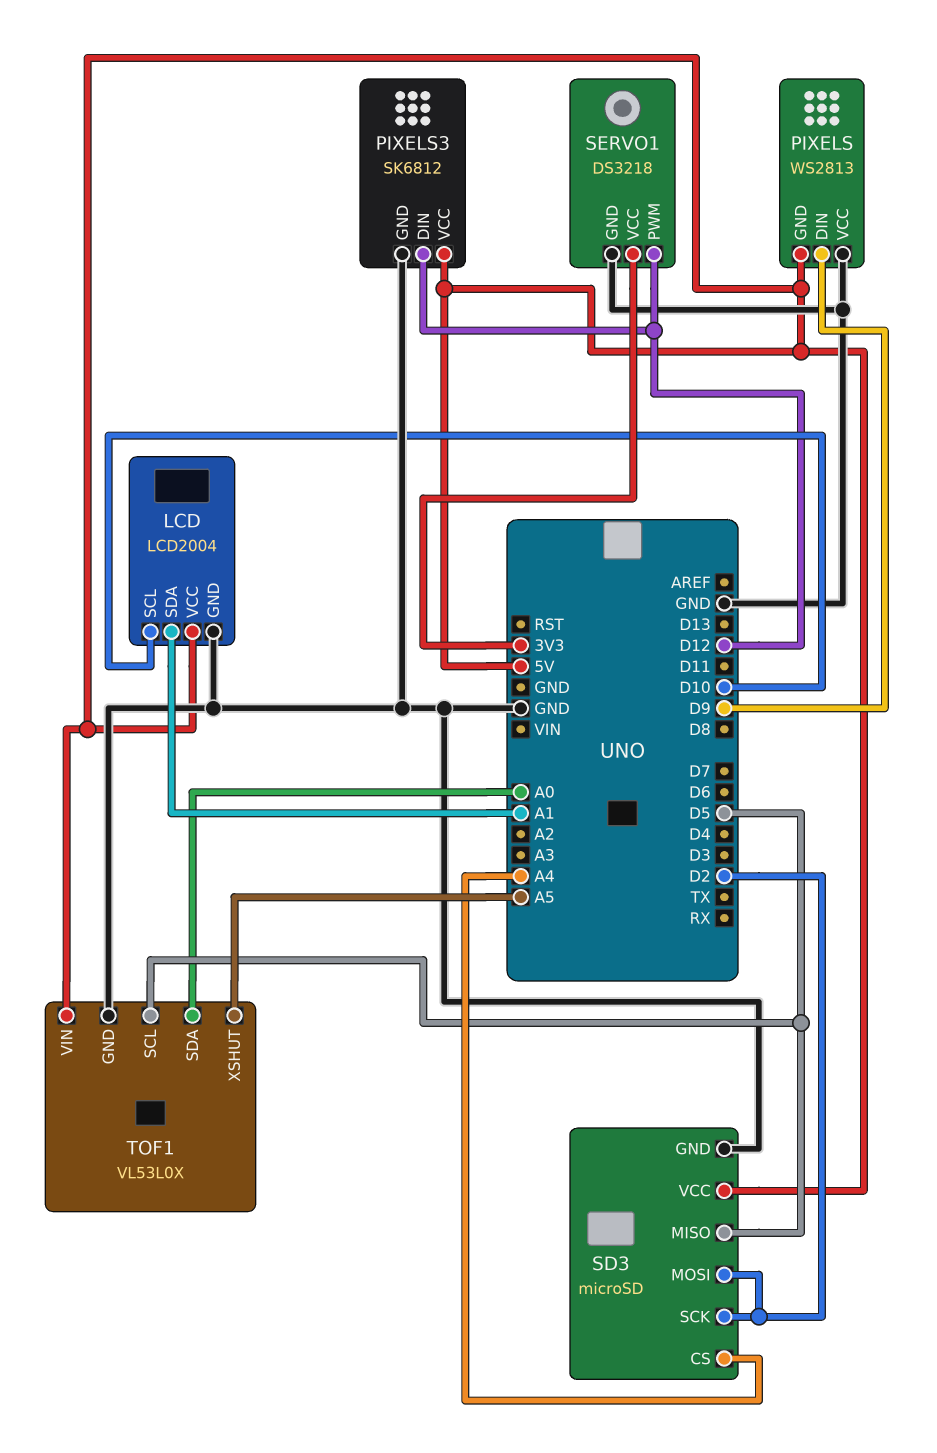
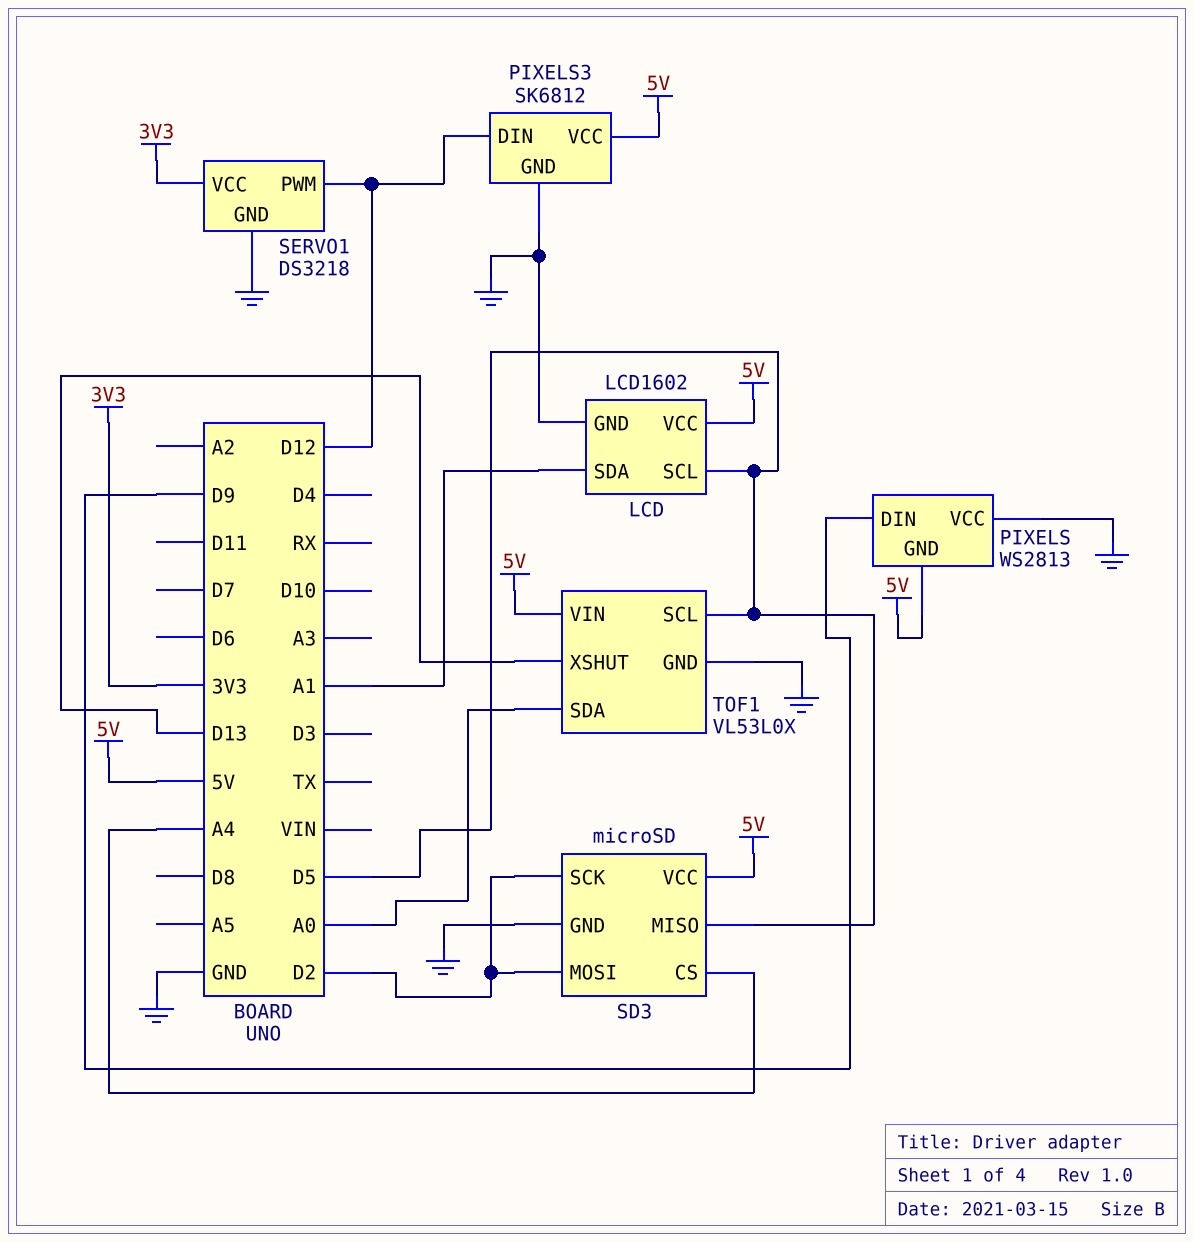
LCD: LCD2004 -> LCD1602
LCD pin SCL: D10 -> D5
TOF1 pin XSHUT: A5 -> D13

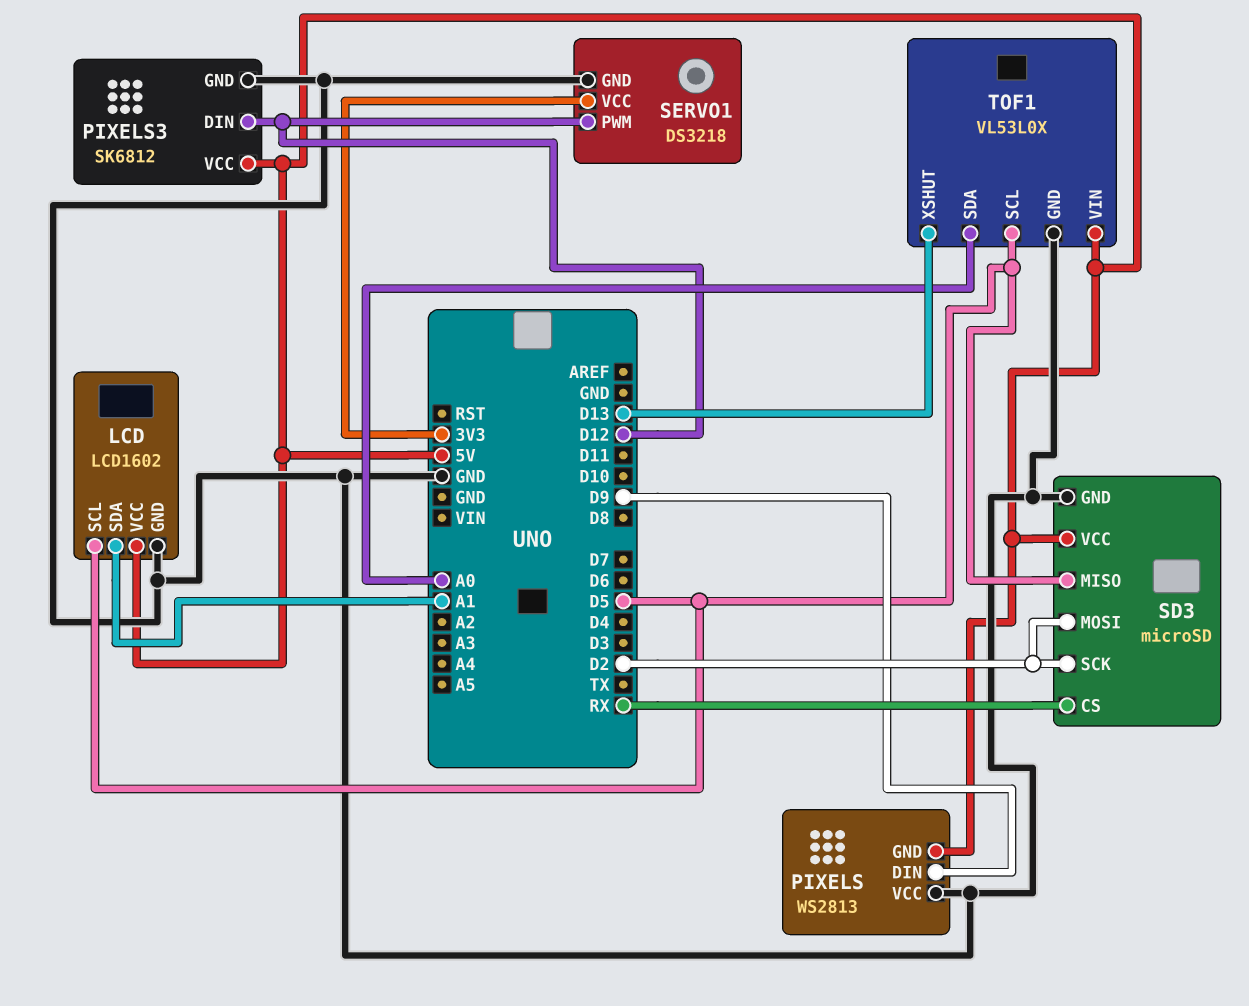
SD3 pin CS: A4 -> RX

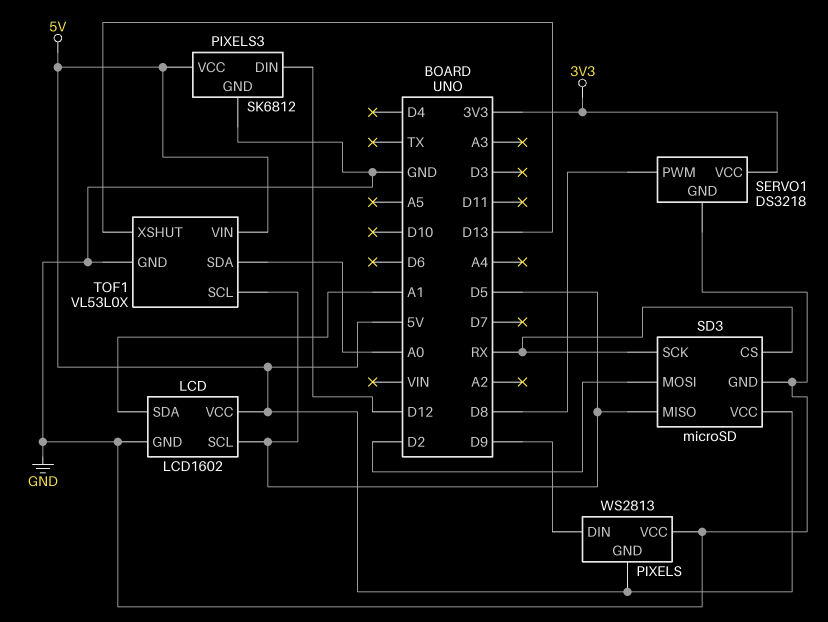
SD3 pin SCK: D2 -> RX
SERVO1 pin PWM: D12 -> D8

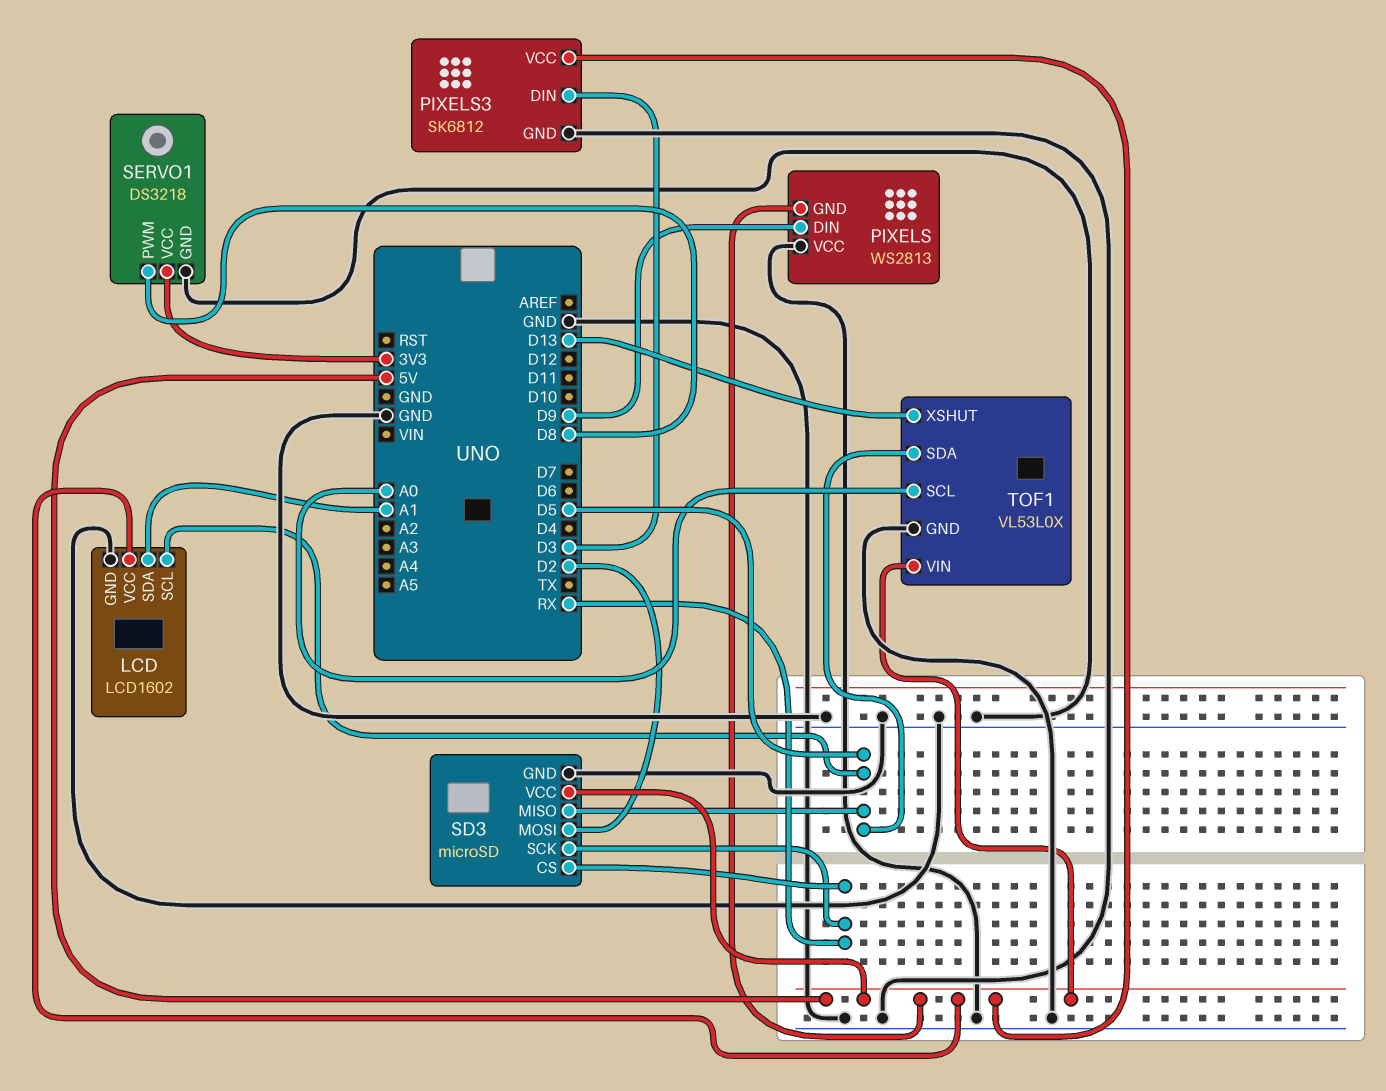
PIXELS3 pin DIN: D12 -> D3
TOF1 pin SCL: D5 -> A0
TOF1 pin SDA: A0 -> D5

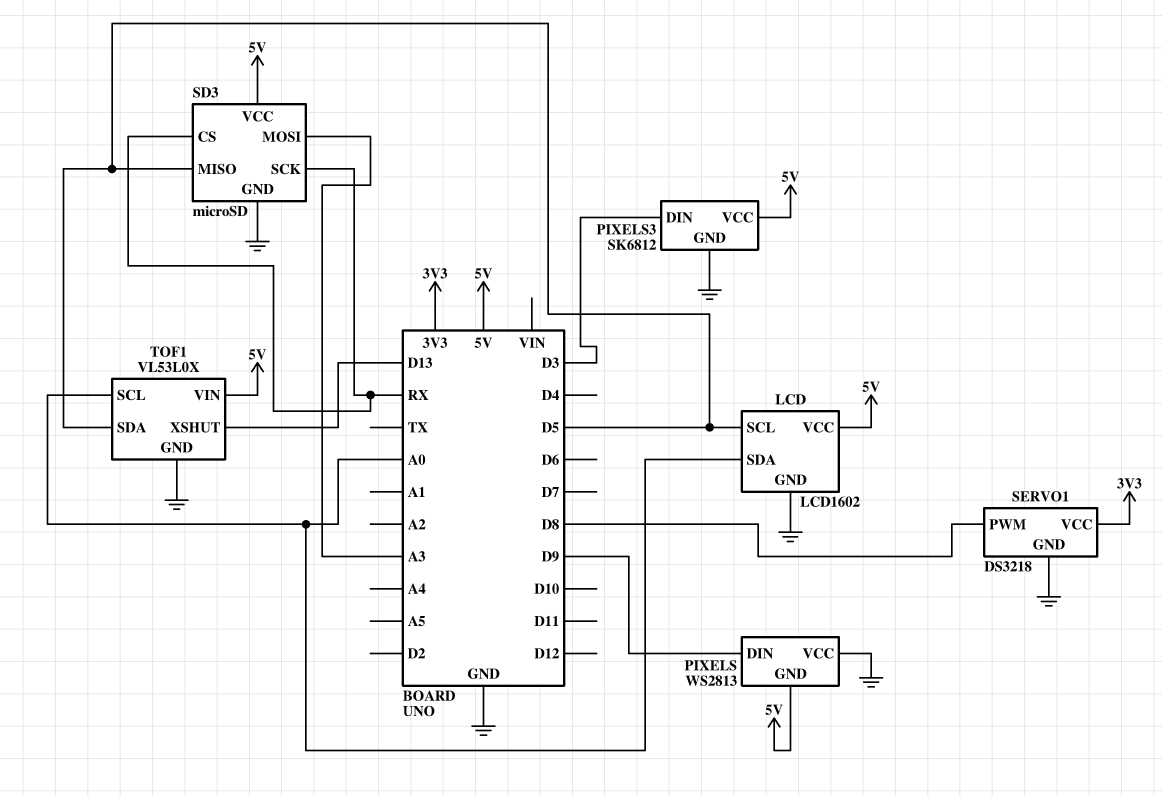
LCD pin SDA: A1 -> A0
SD3 pin MOSI: D2 -> A3

